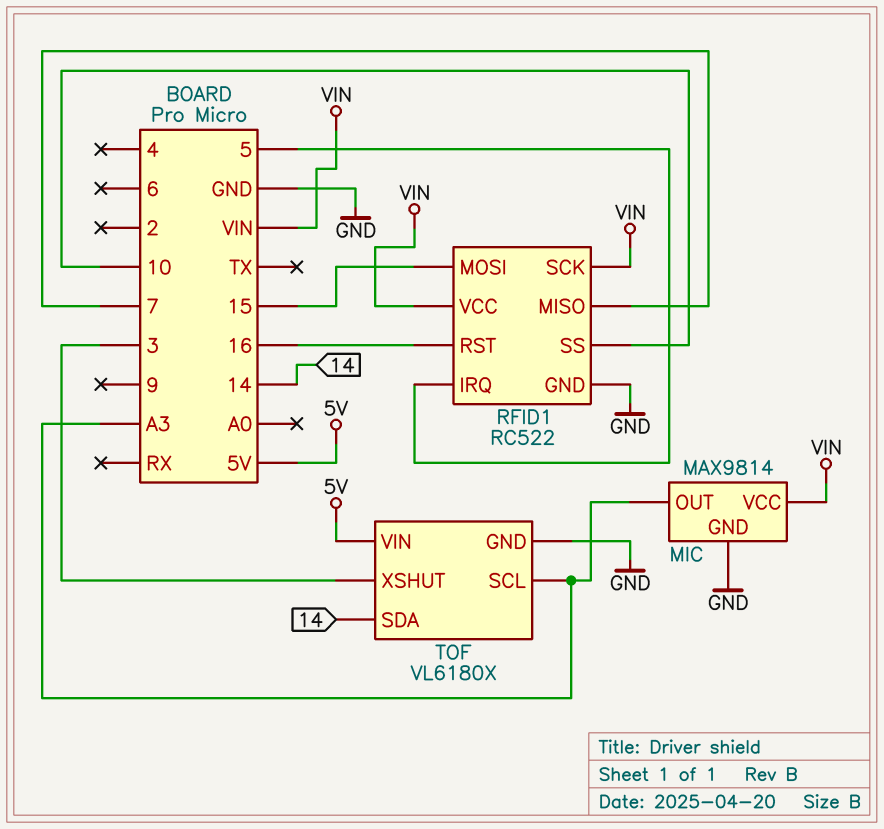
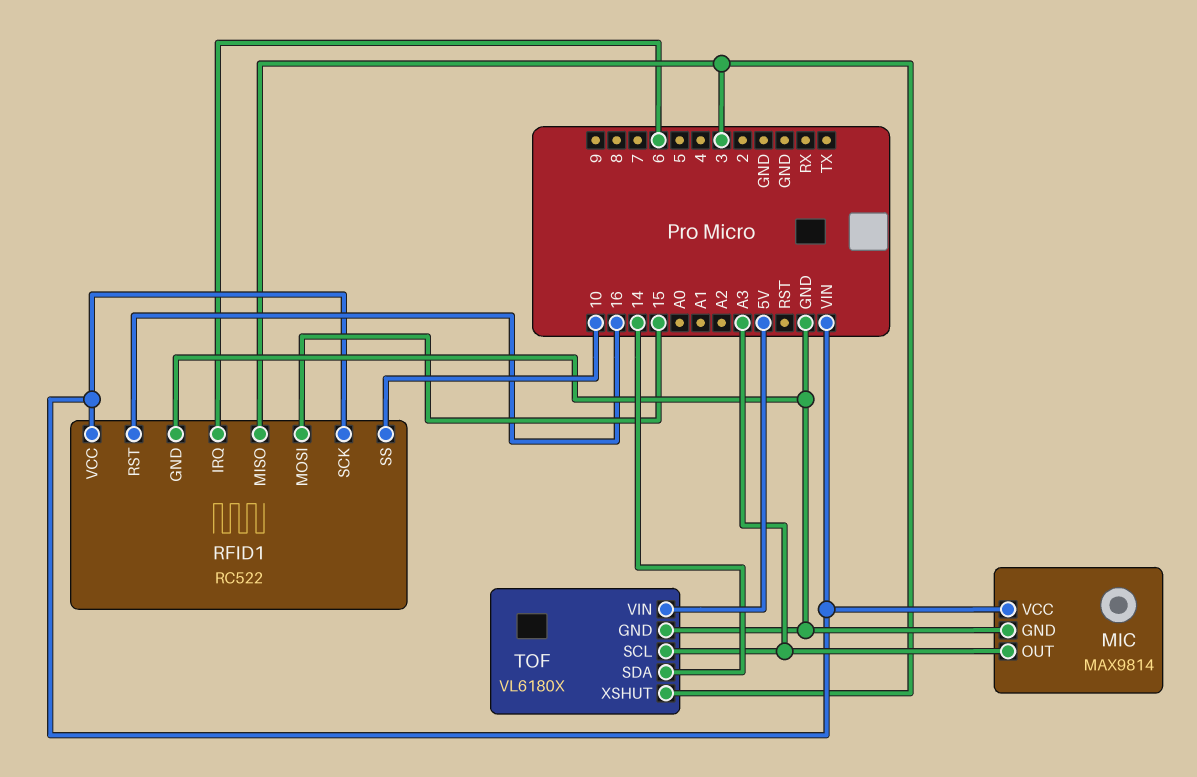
RFID1 pin IRQ: 5 -> 6
RFID1 pin MISO: 7 -> 3

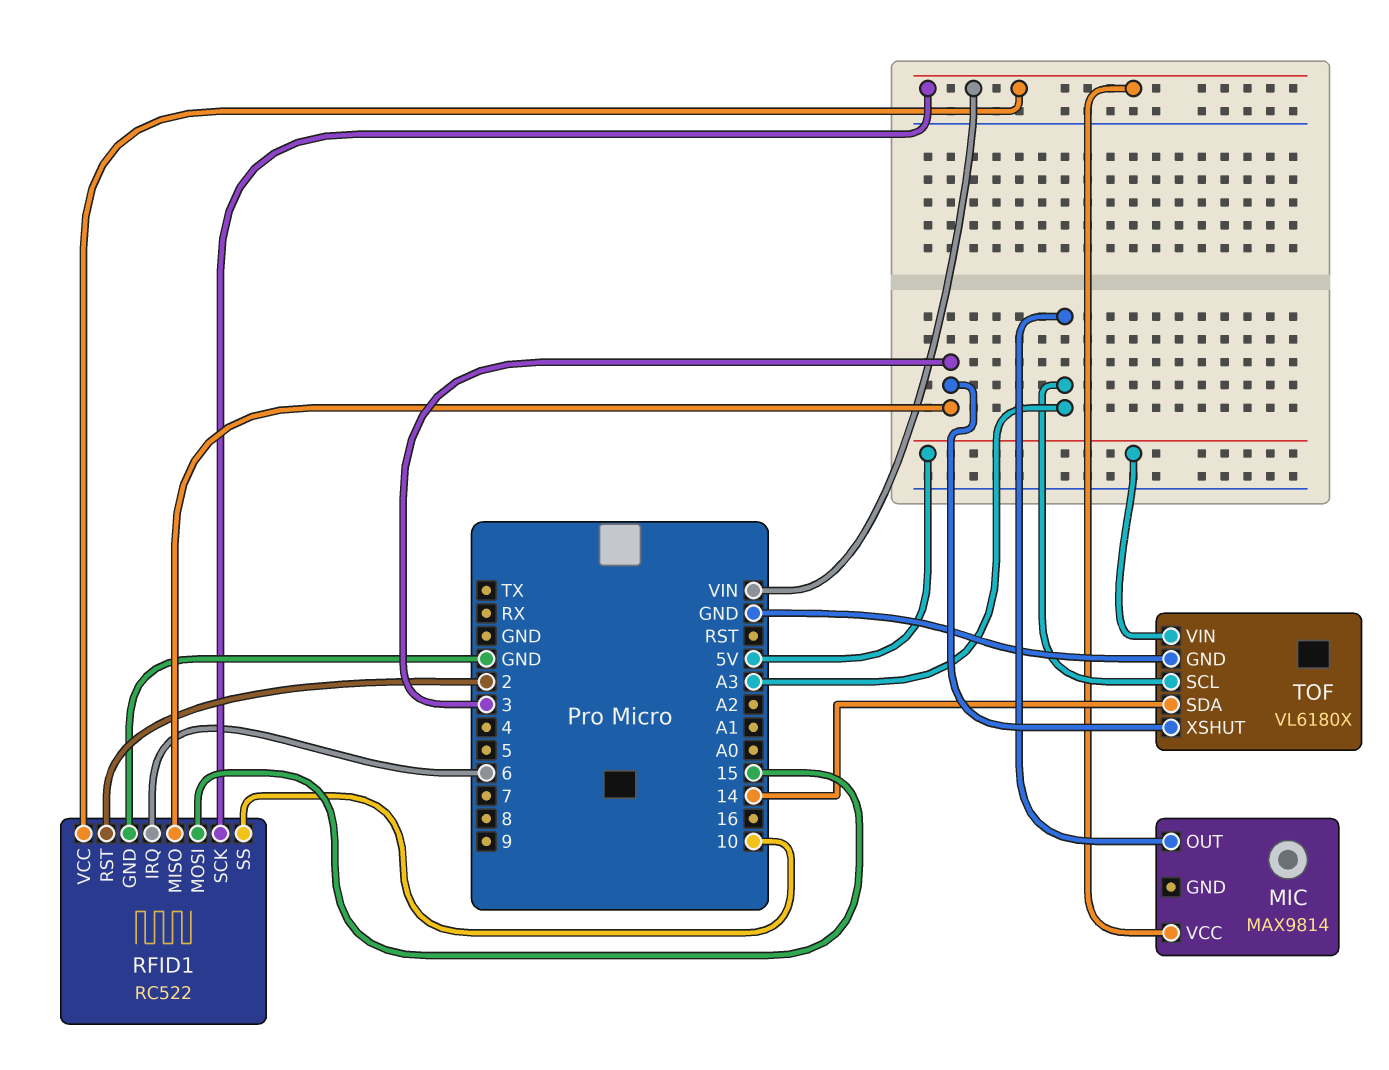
MIC pin GND: GND -> none
RFID1 pin RST: 16 -> 2

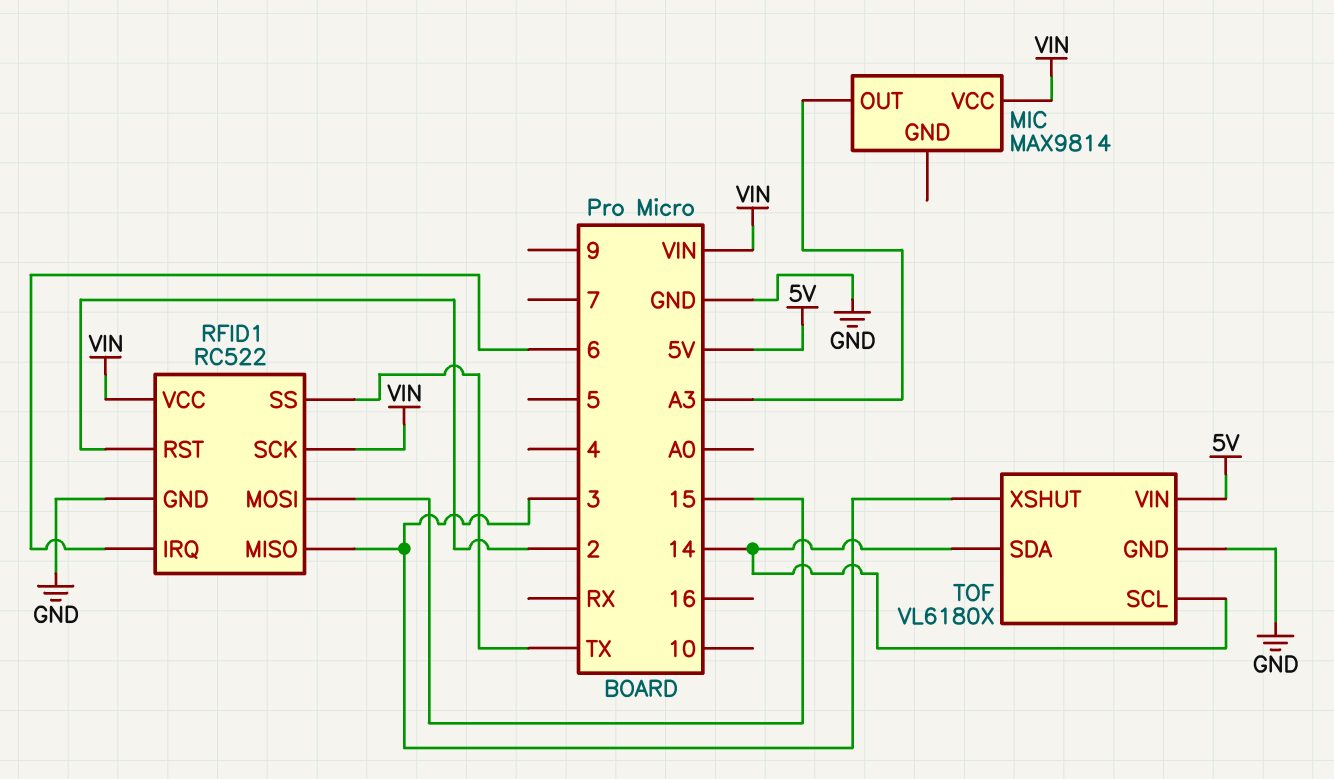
RFID1 pin SS: 10 -> TX
TOF pin SCL: A3 -> 14

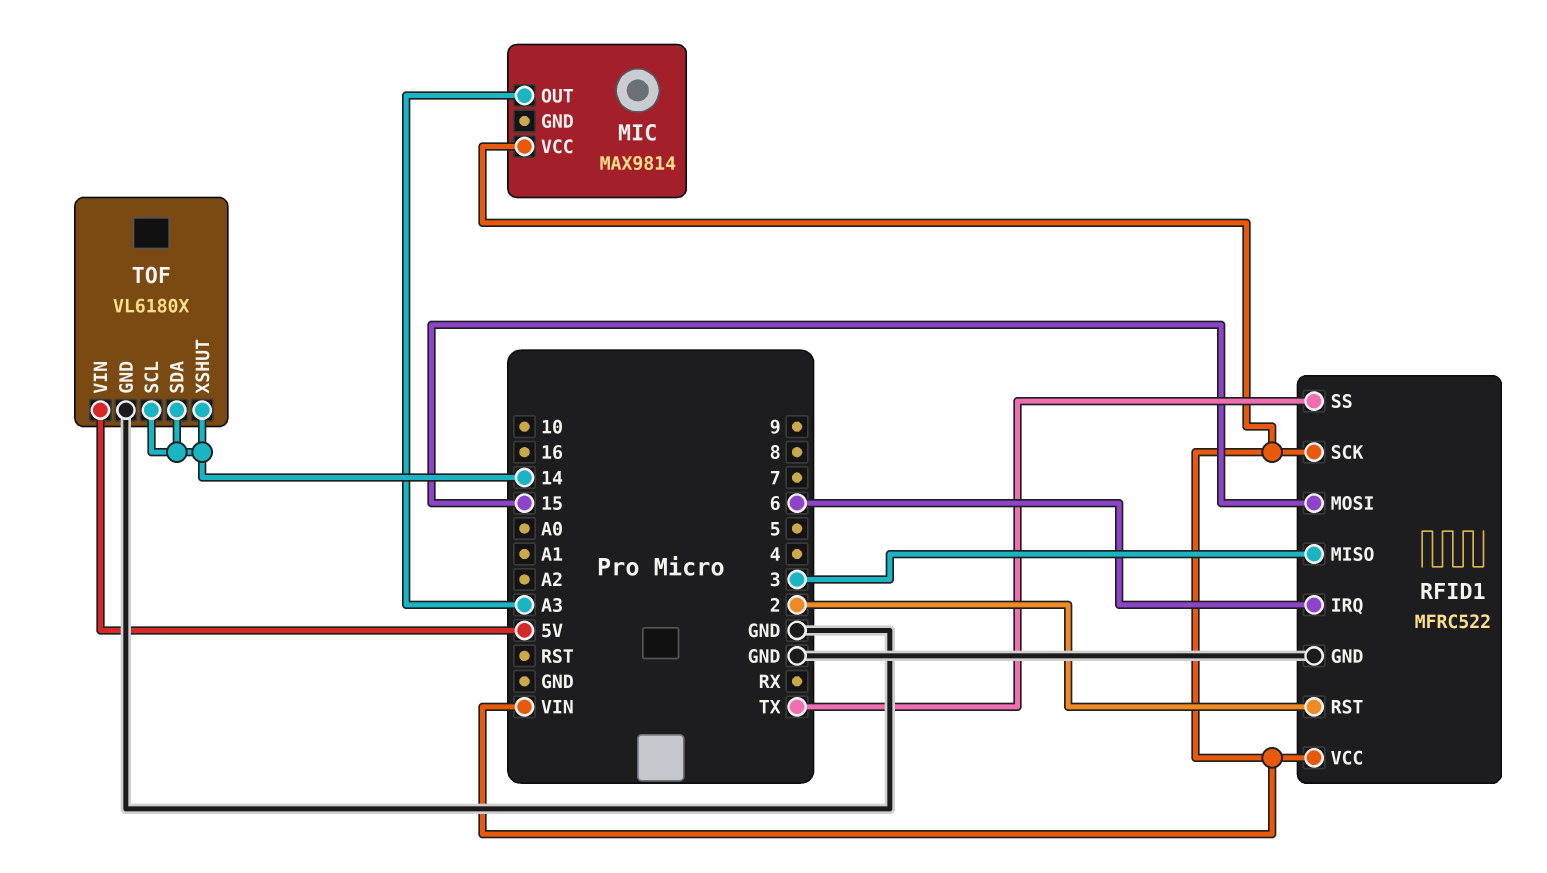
RFID1: RC522 -> MFRC522
TOF pin XSHUT: 3 -> 14

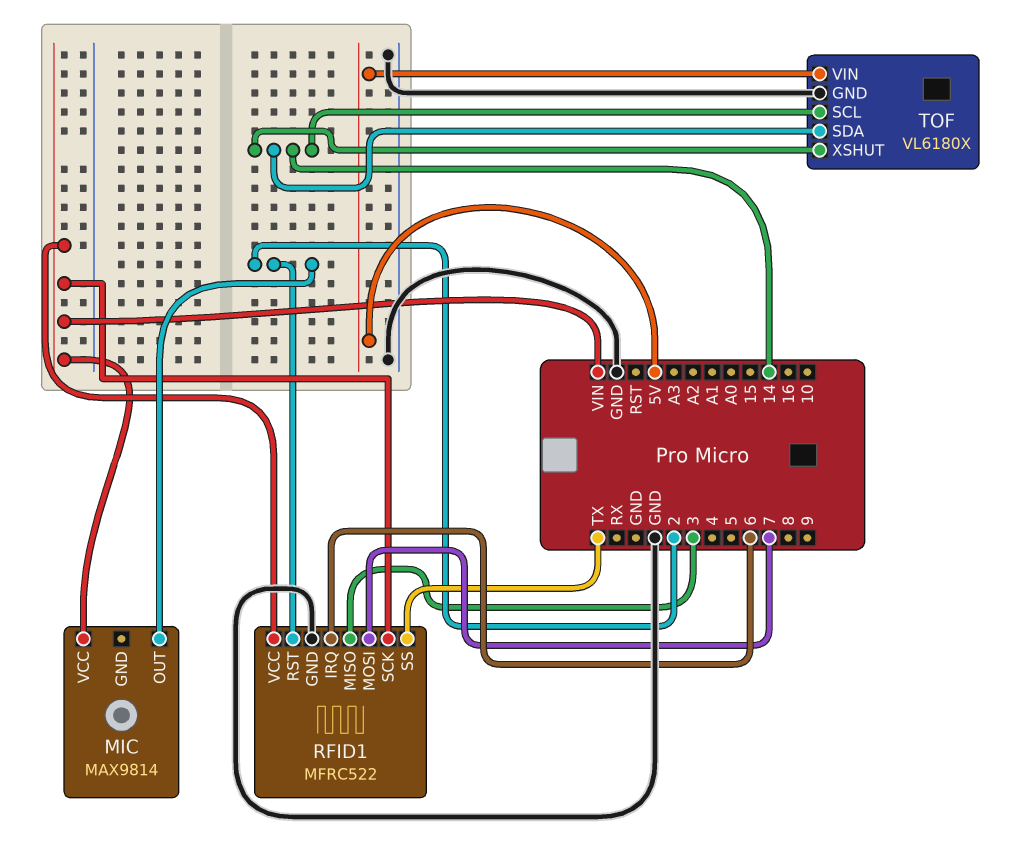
MIC pin OUT: A3 -> 2
RFID1 pin MOSI: 15 -> 7

